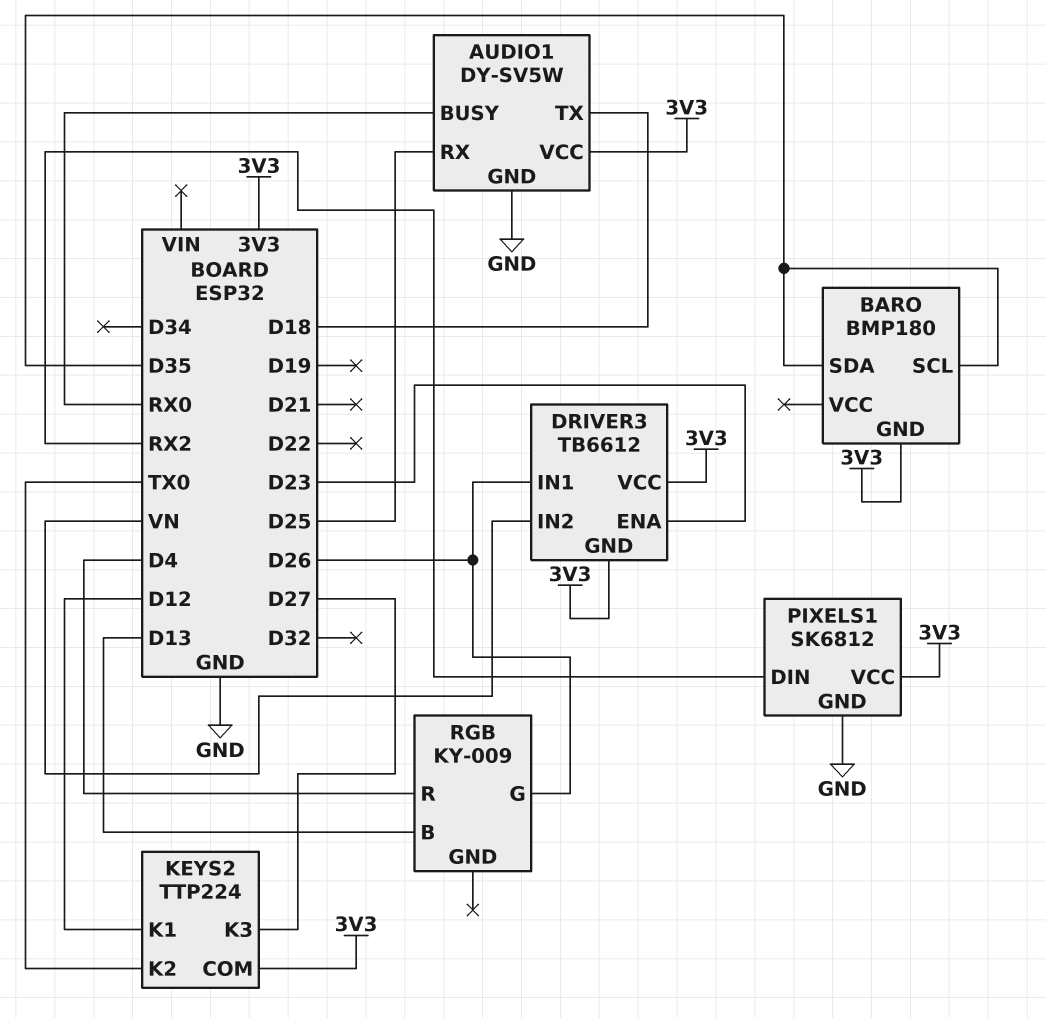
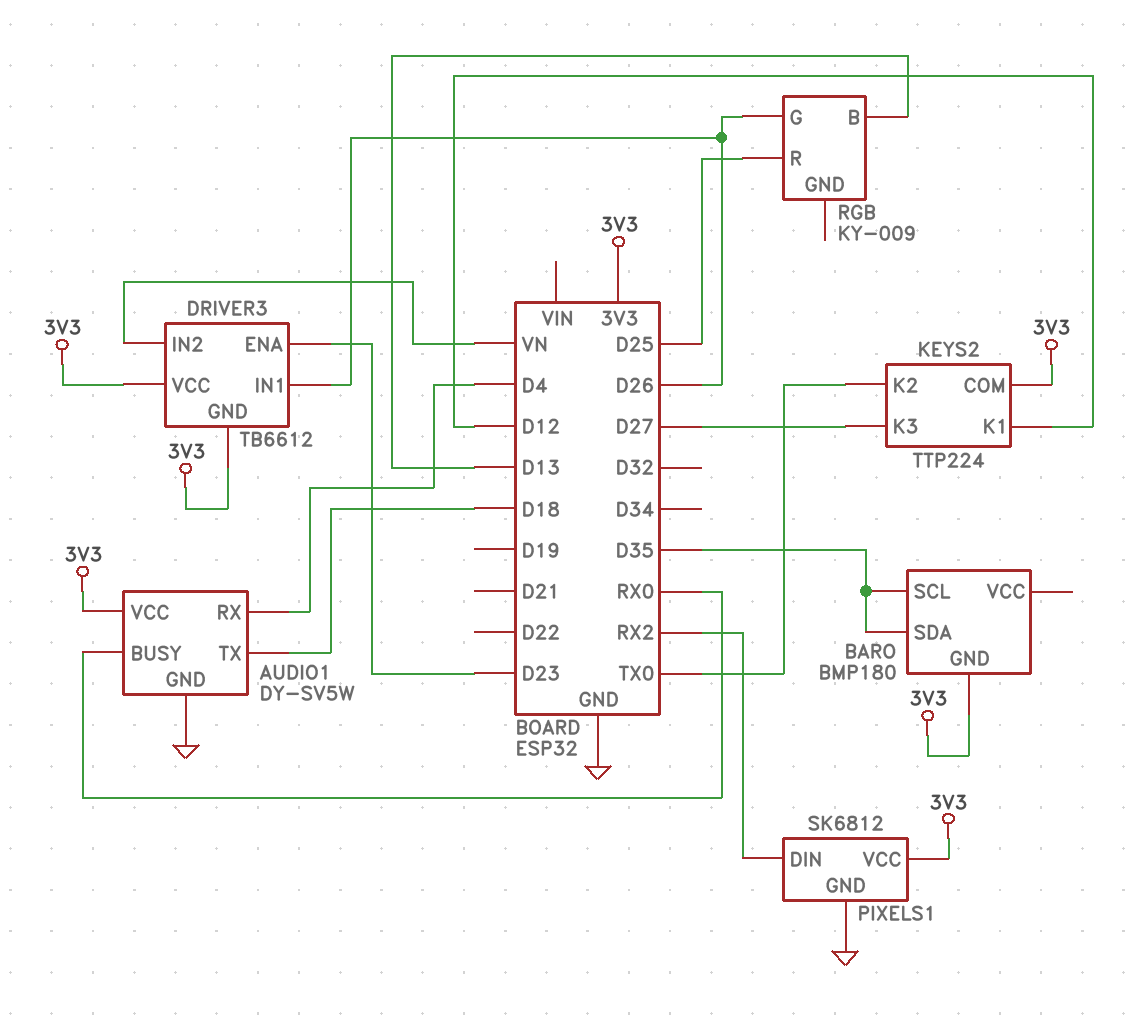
AUDIO1 pin RX: D25 -> D4
RGB pin R: D4 -> D25

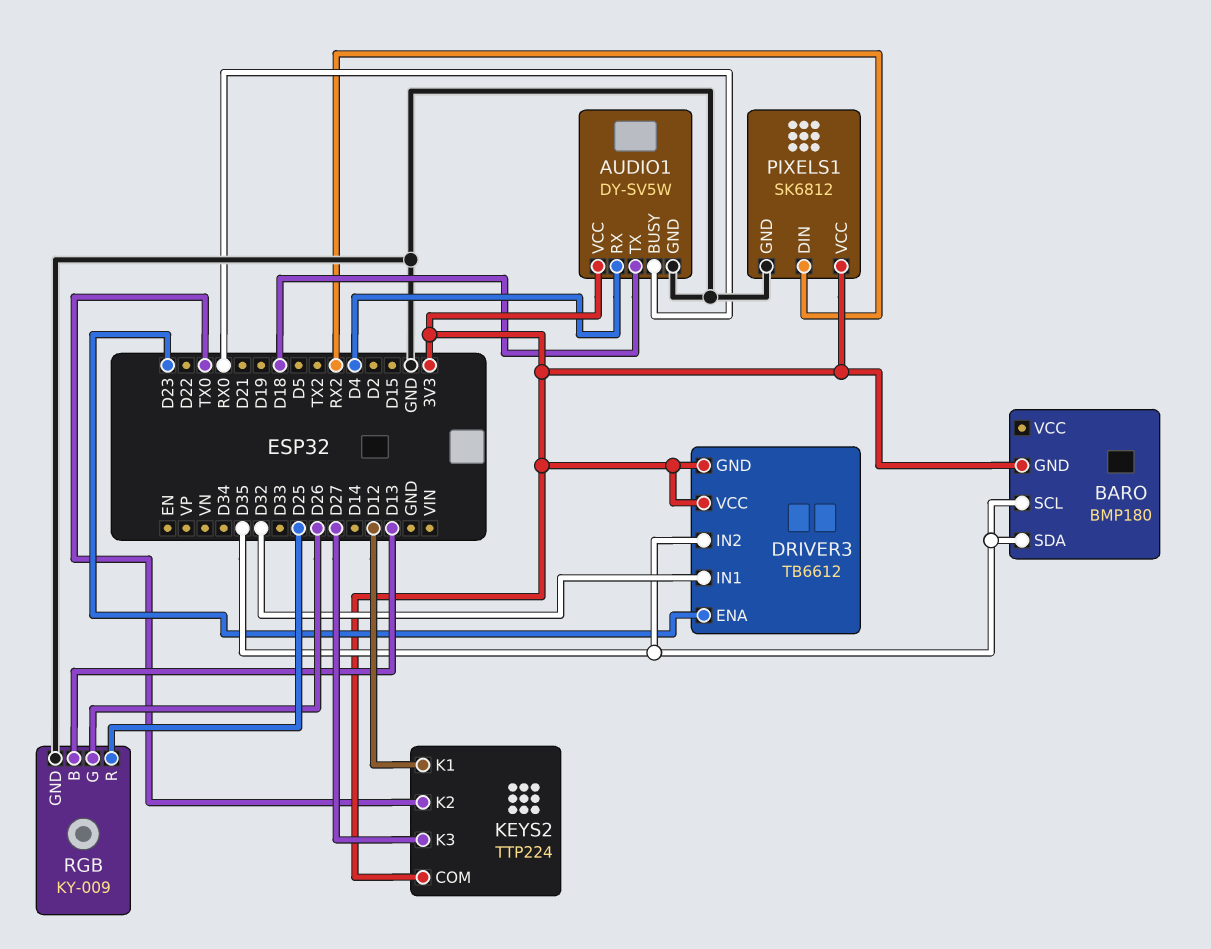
DRIVER3 pin IN1: D26 -> D32
DRIVER3 pin IN2: VN -> D35
RGB pin GND: none -> GND

